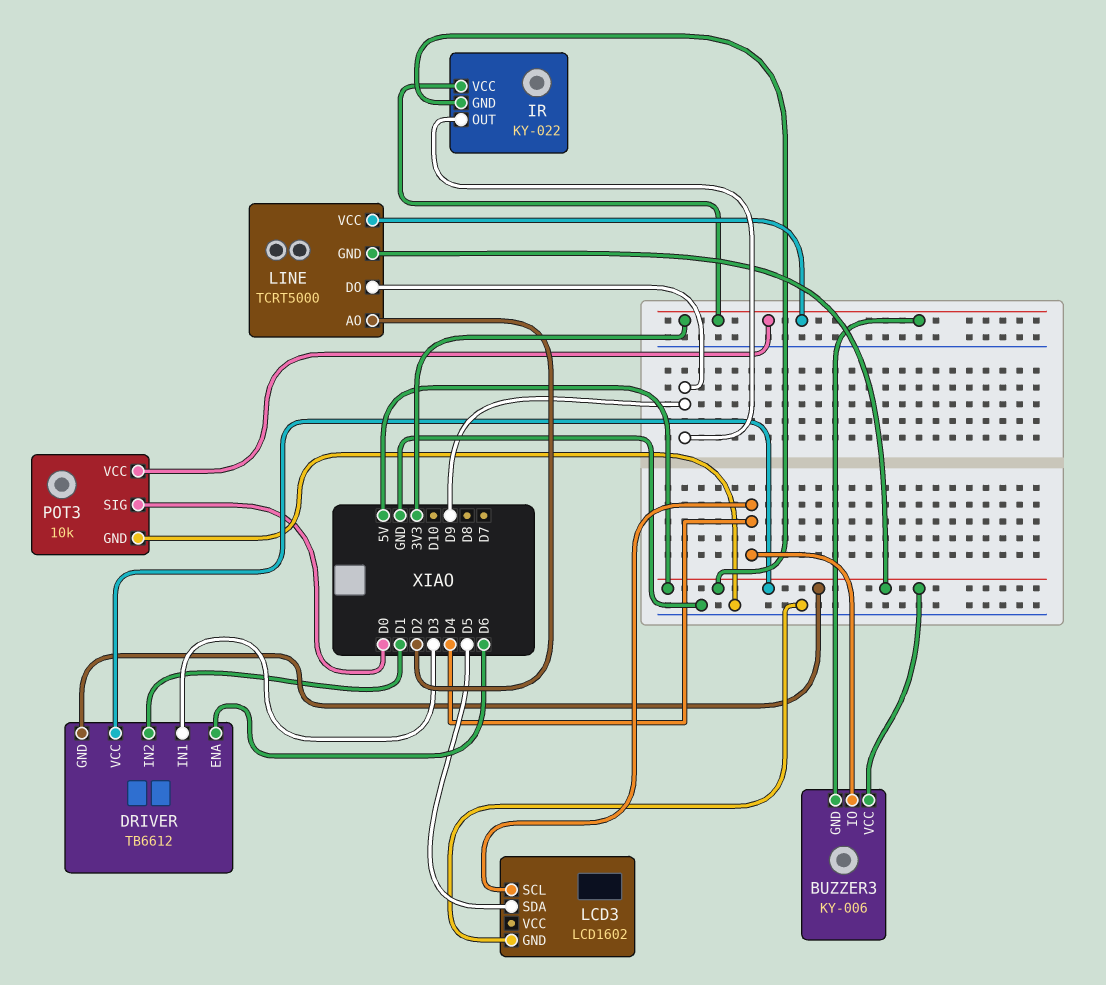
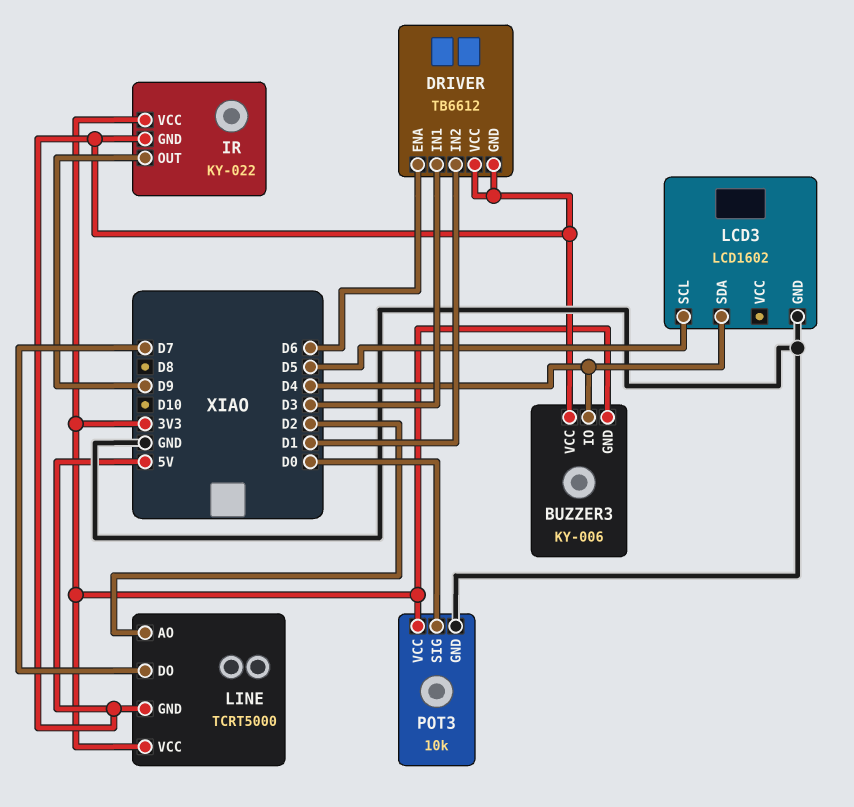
LCD3 pin SCL: D4 -> D5
LCD3 pin SDA: D5 -> D4
LINE pin DO: D9 -> D7

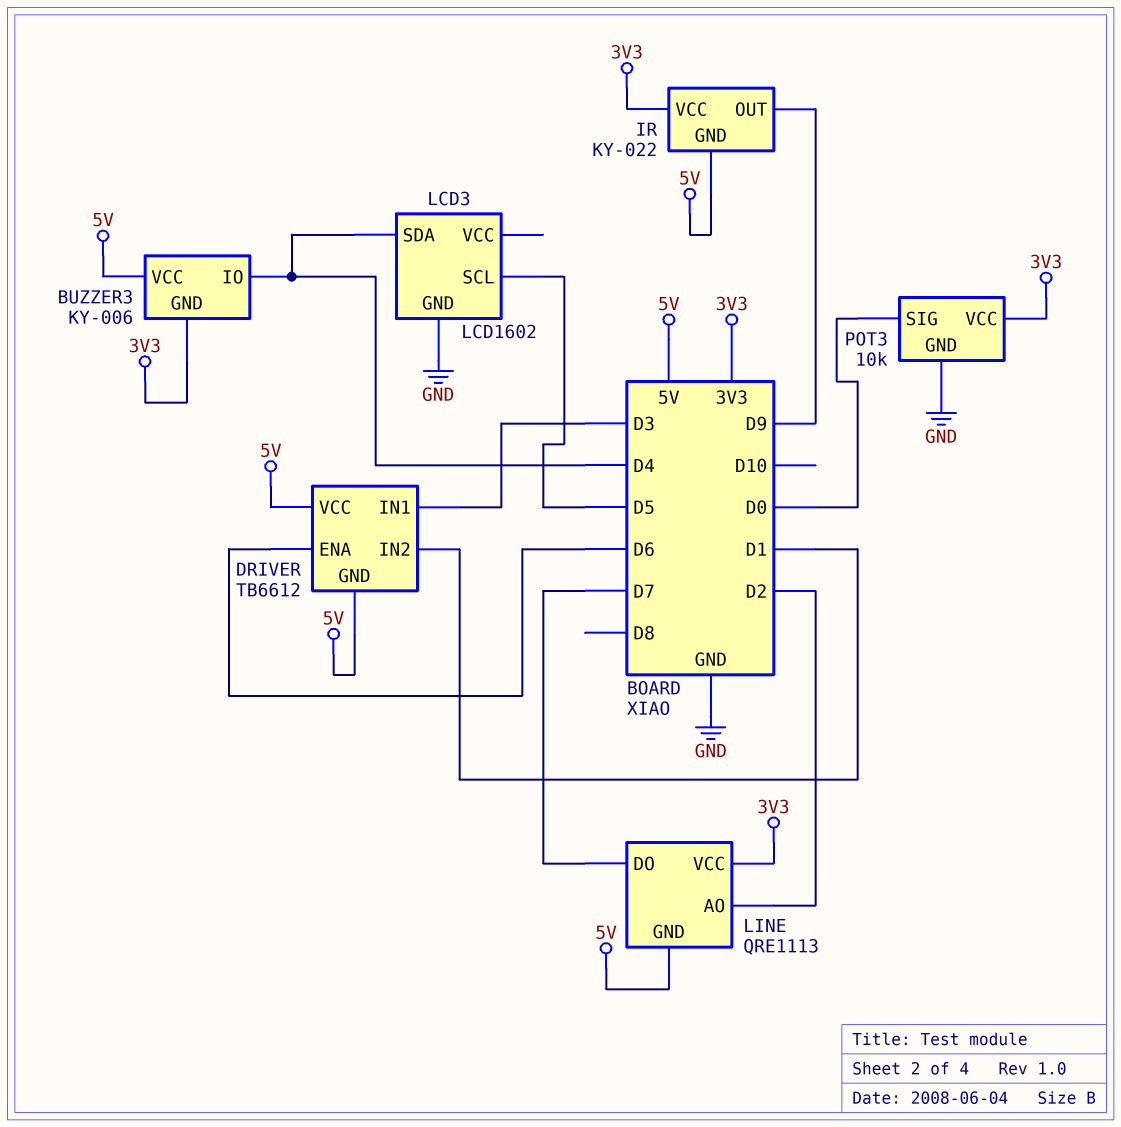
LINE: TCRT5000 -> QRE1113

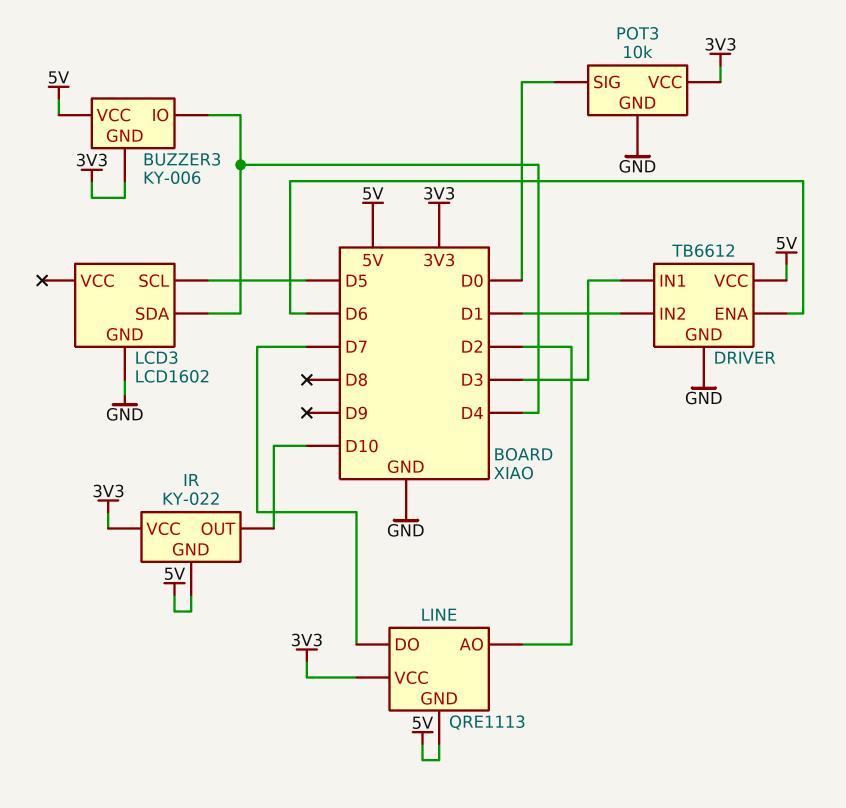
DRIVER pin GND: 5V -> GND
IR pin OUT: D9 -> D10

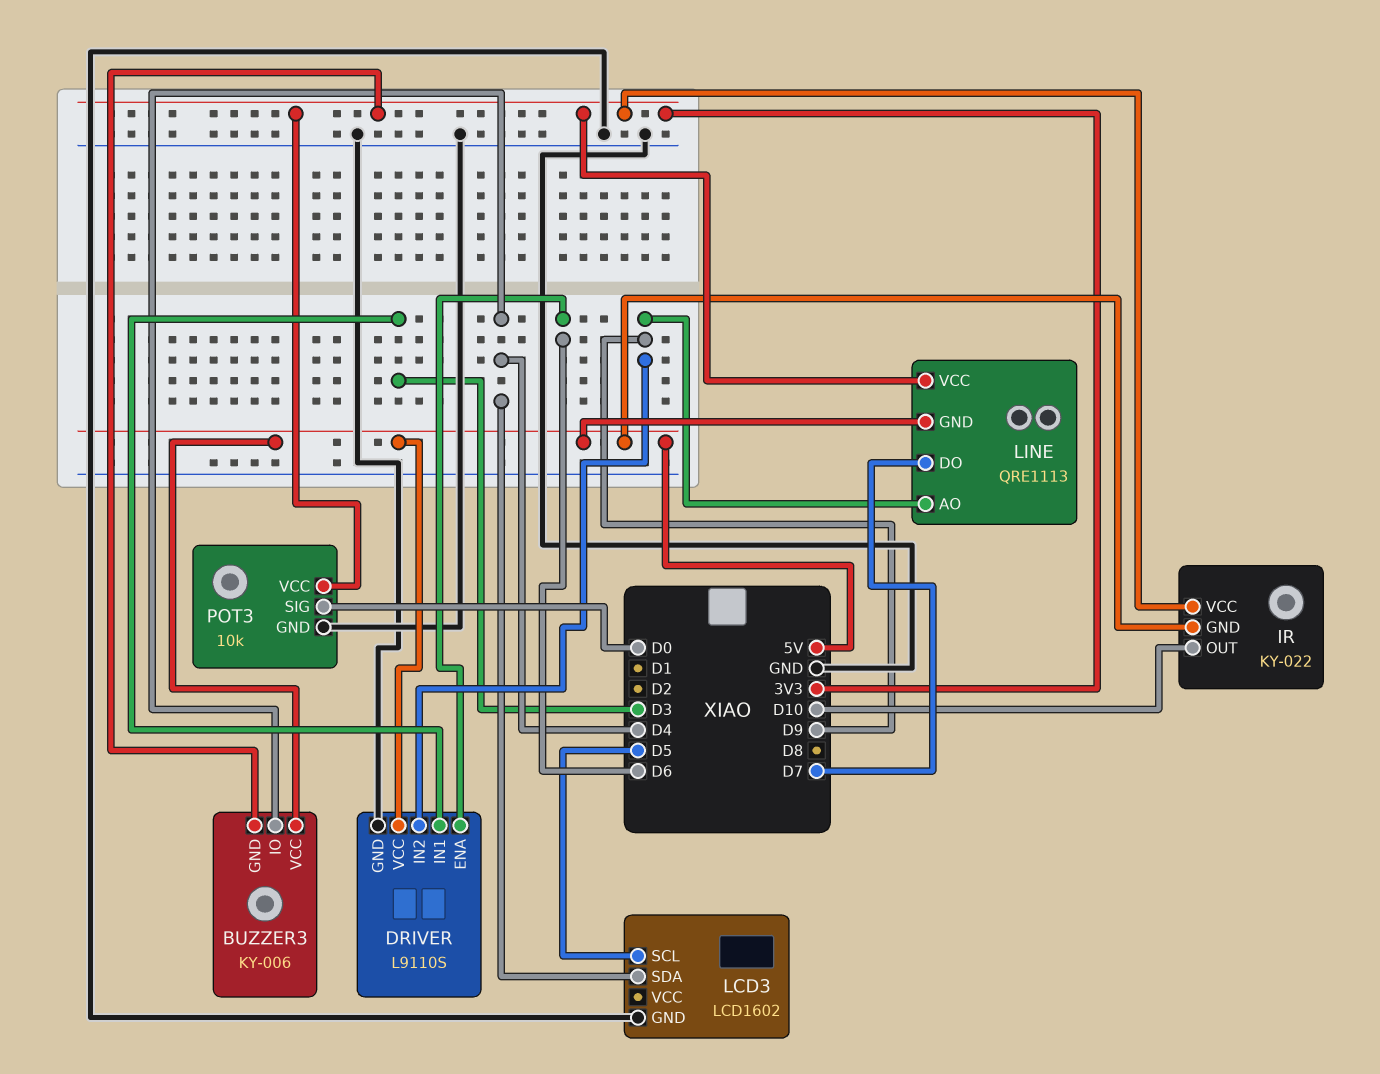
DRIVER: TB6612 -> L9110S
DRIVER pin IN2: D1 -> D9
LINE pin AO: D2 -> D9

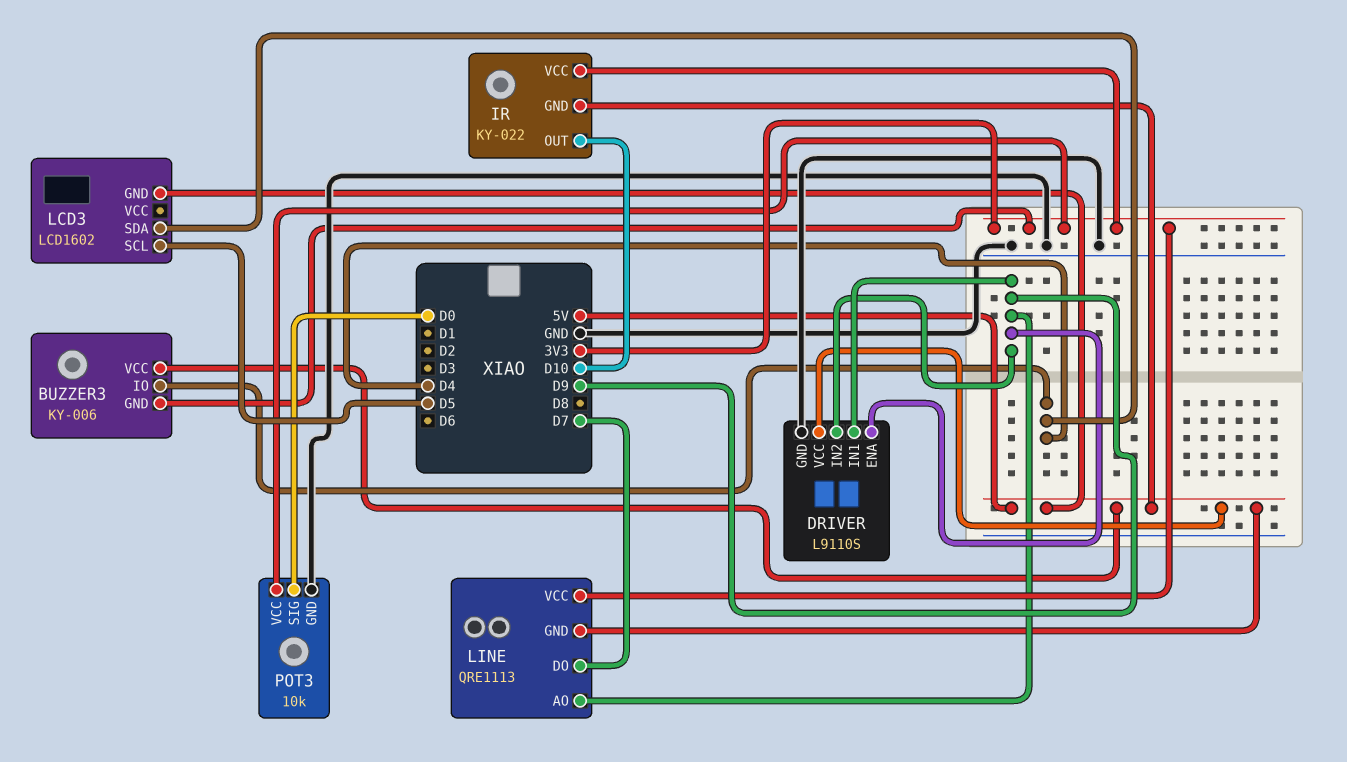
DRIVER pin ENA: D6 -> D9
DRIVER pin IN1: D3 -> D9
LCD3 pin GND: GND -> 5V

